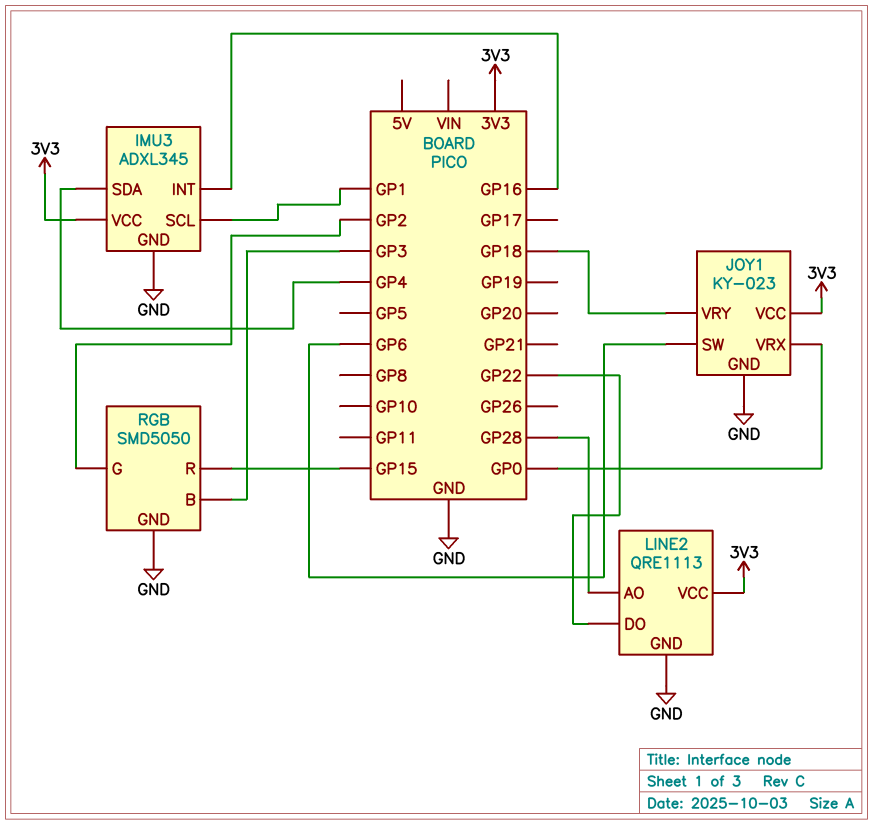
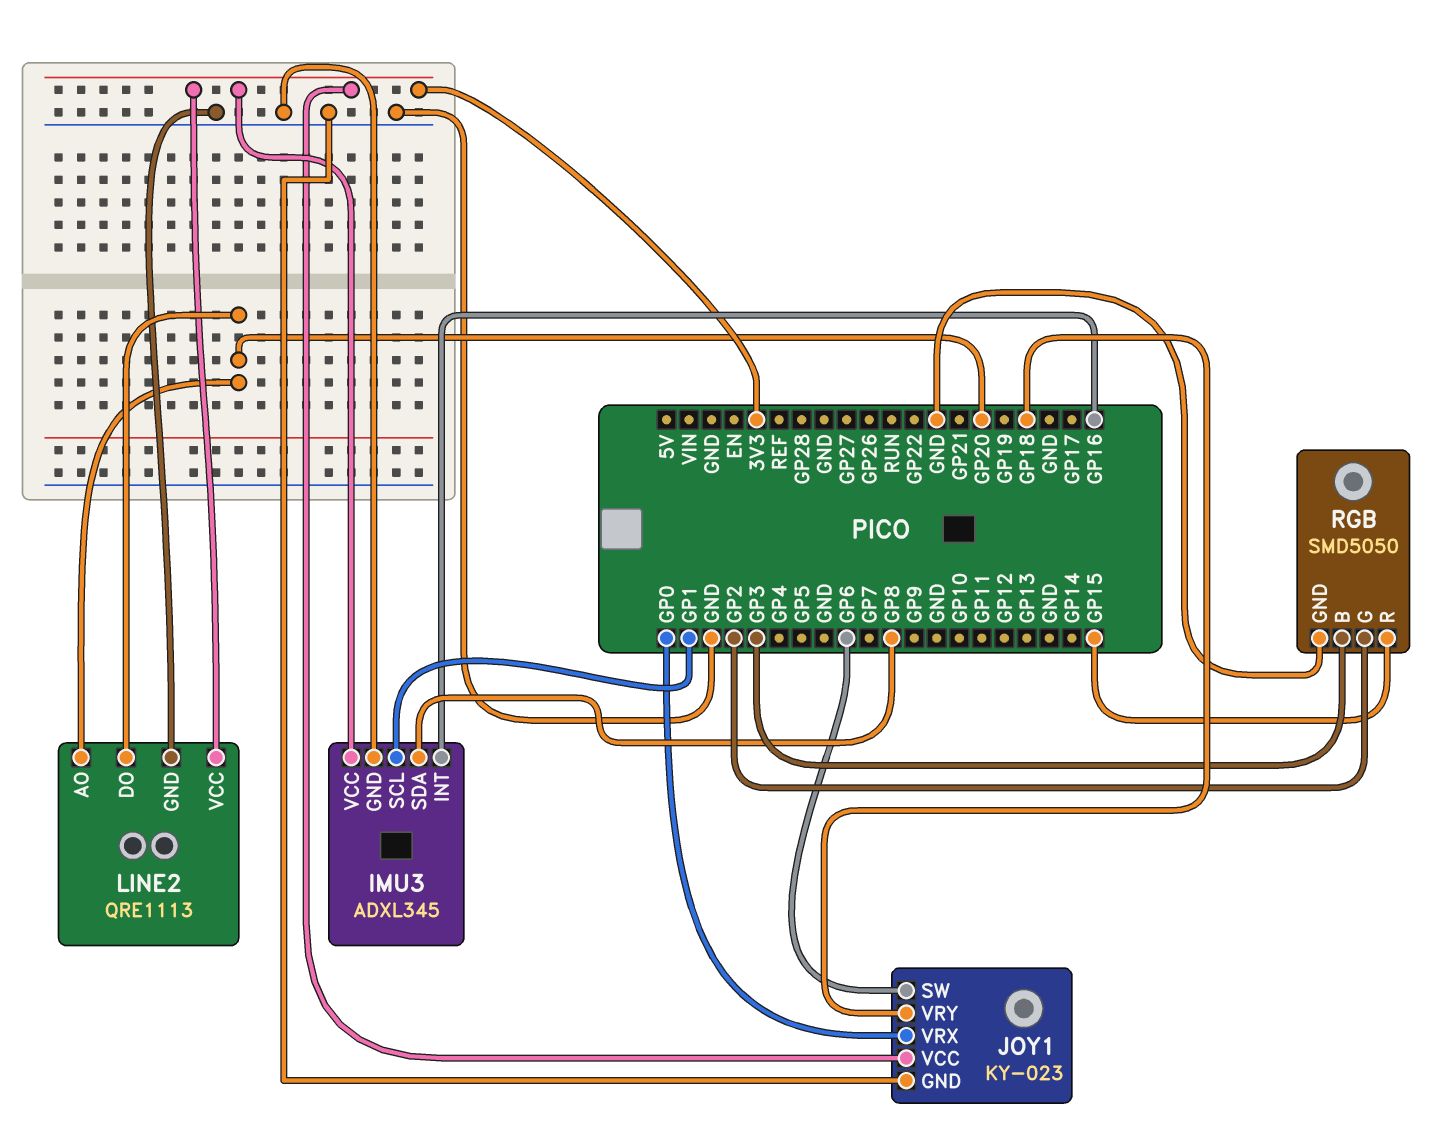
IMU3 pin SDA: GP4 -> GP8
LINE2 pin AO: GP28 -> GP20
LINE2 pin DO: GP22 -> GP20

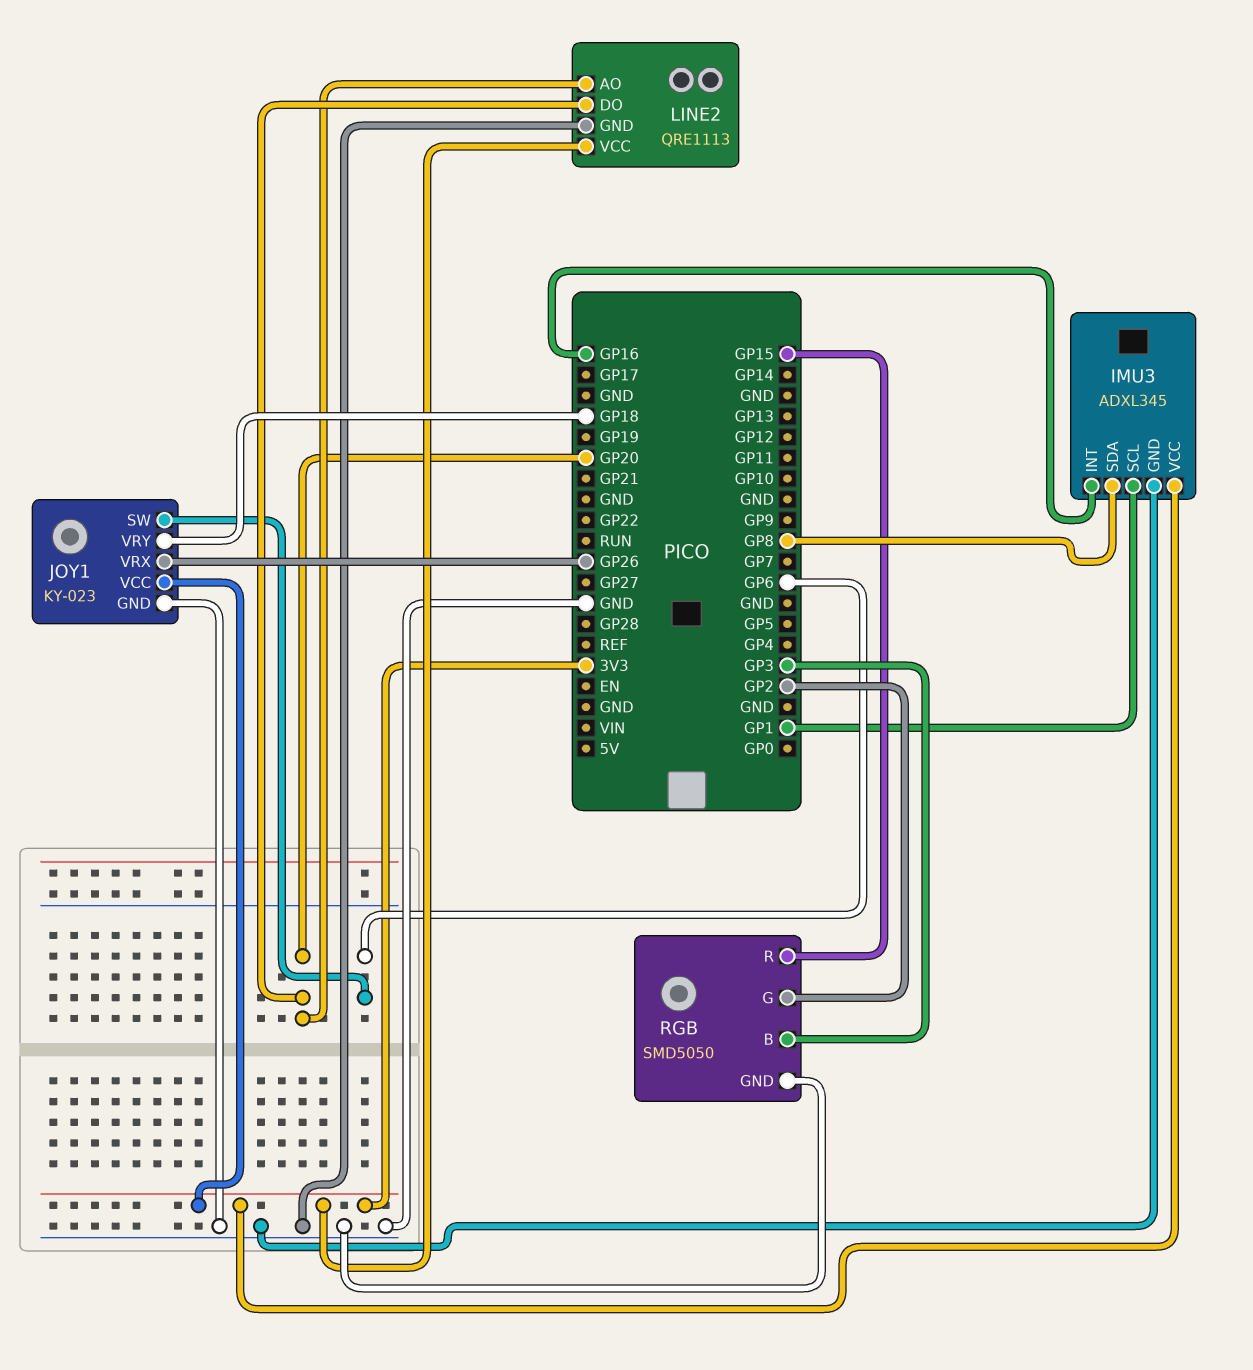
JOY1 pin VRX: GP0 -> GP26

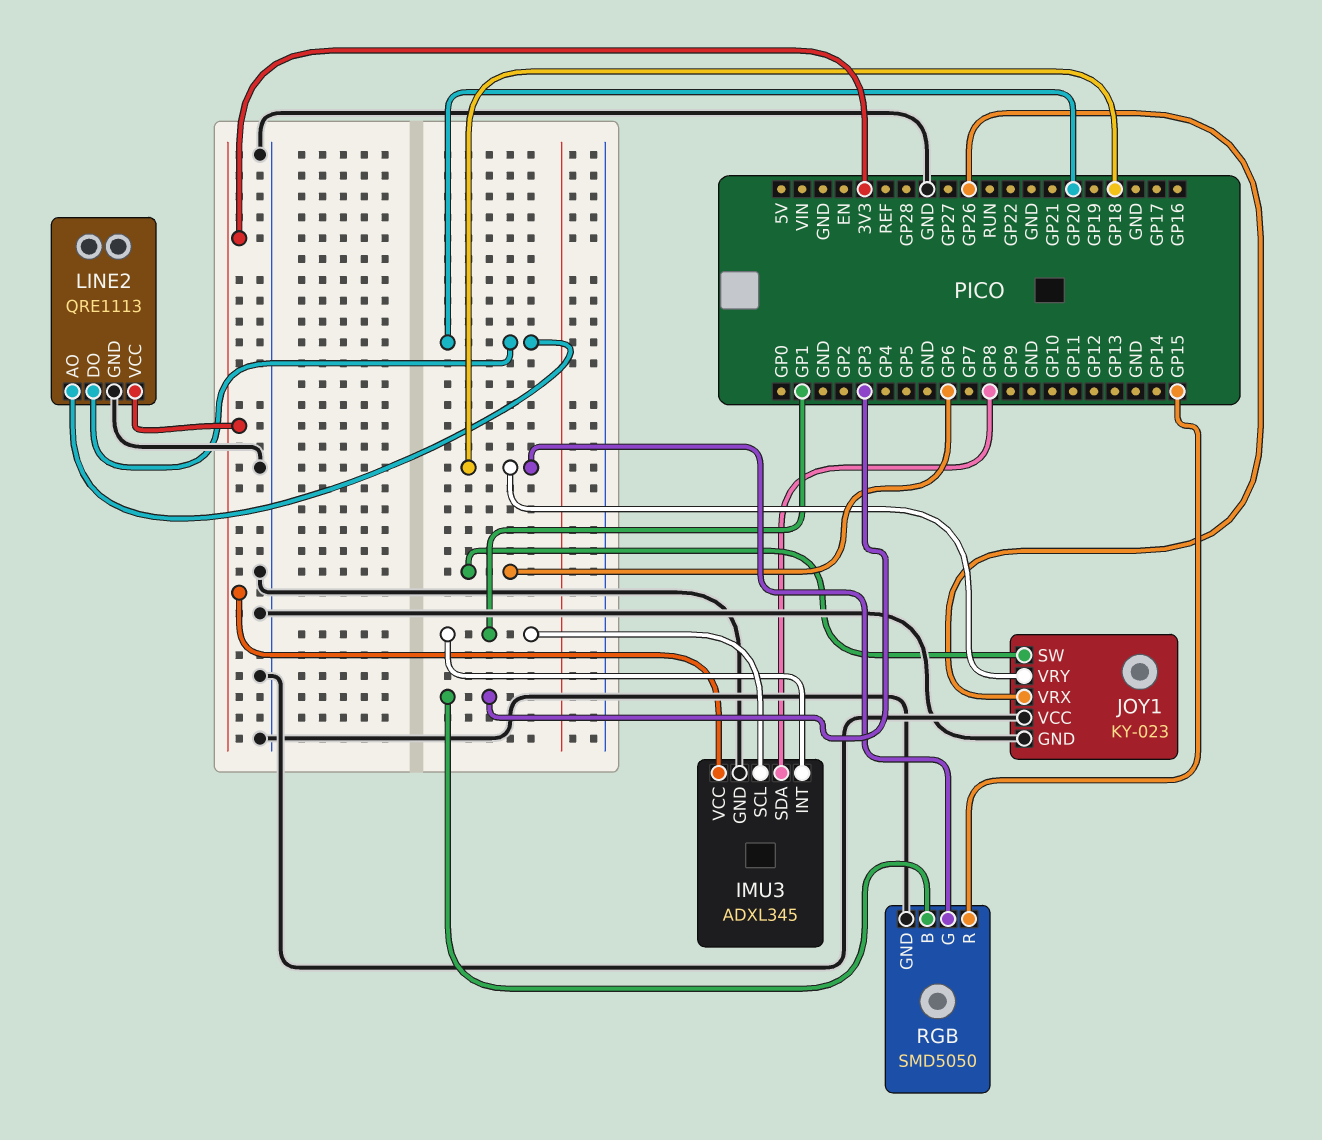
IMU3 pin INT: GP16 -> GP1
JOY1 pin VCC: 3V3 -> GND
RGB pin G: GP2 -> GP18

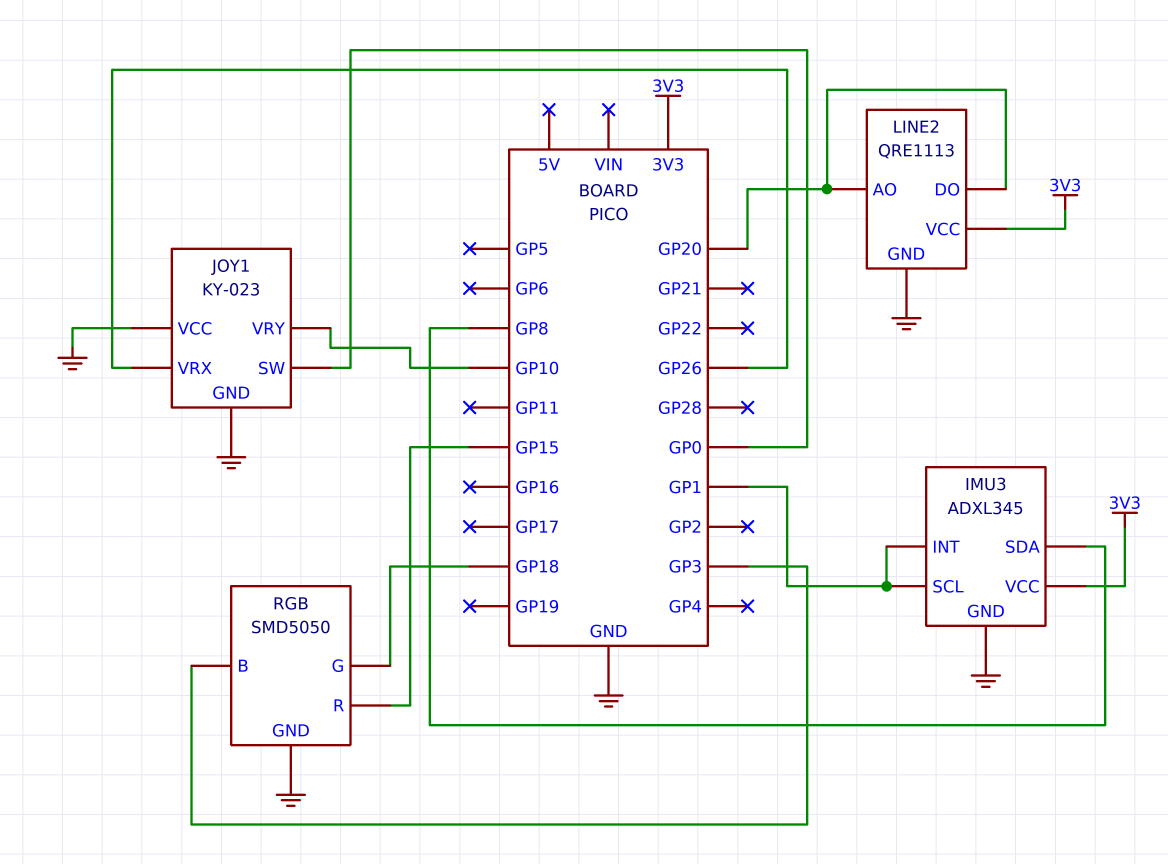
JOY1 pin SW: GP6 -> GP0
JOY1 pin VRY: GP18 -> GP10

